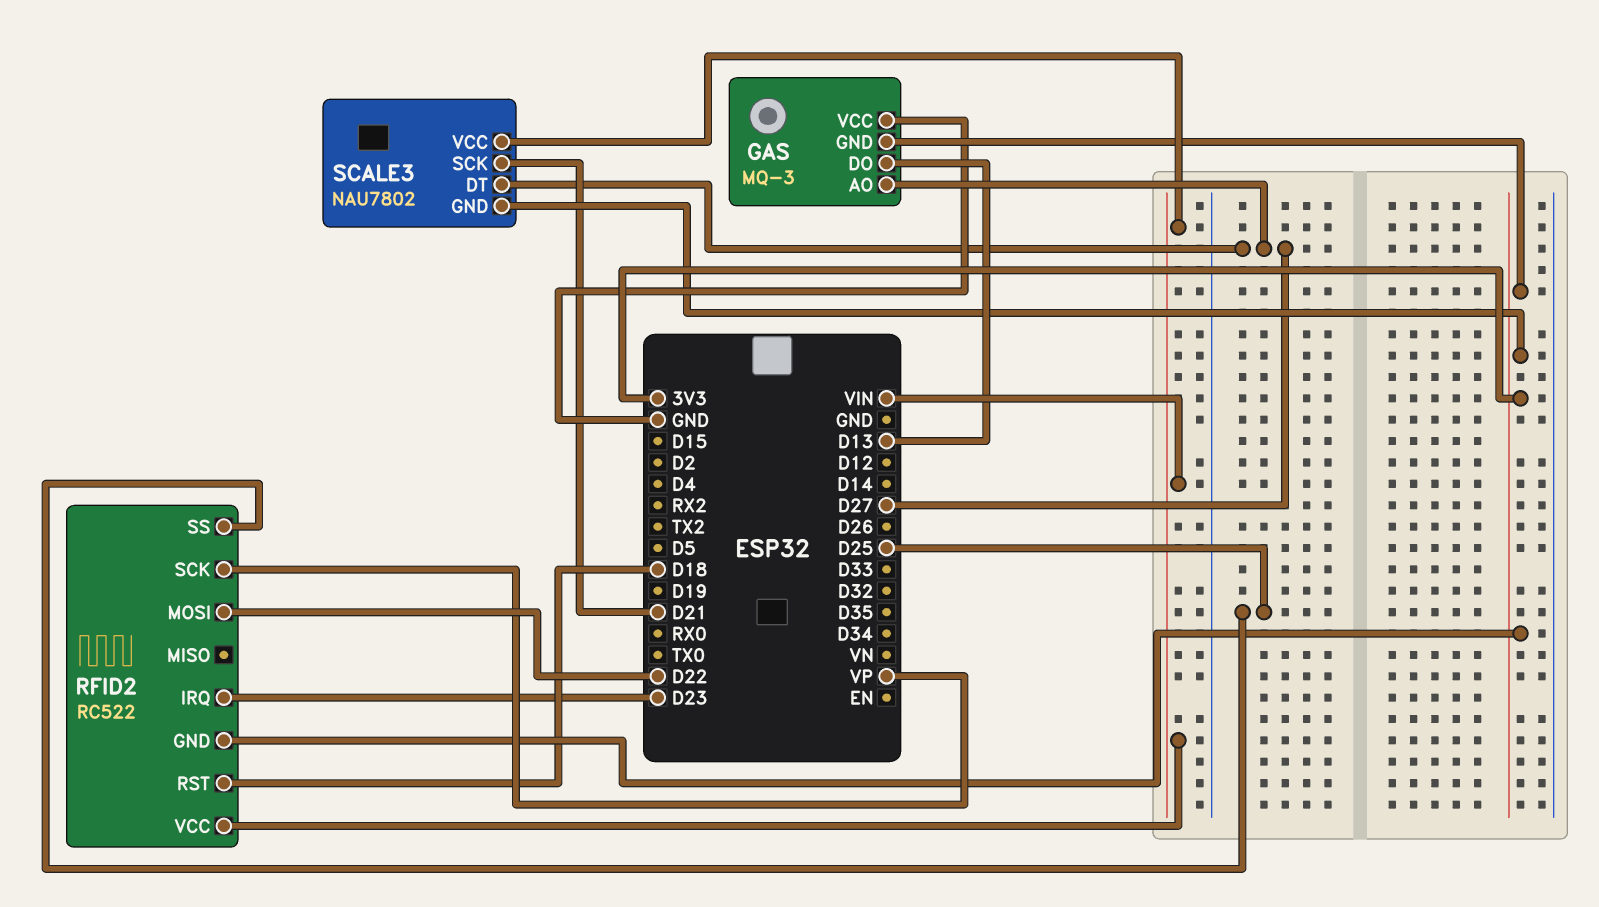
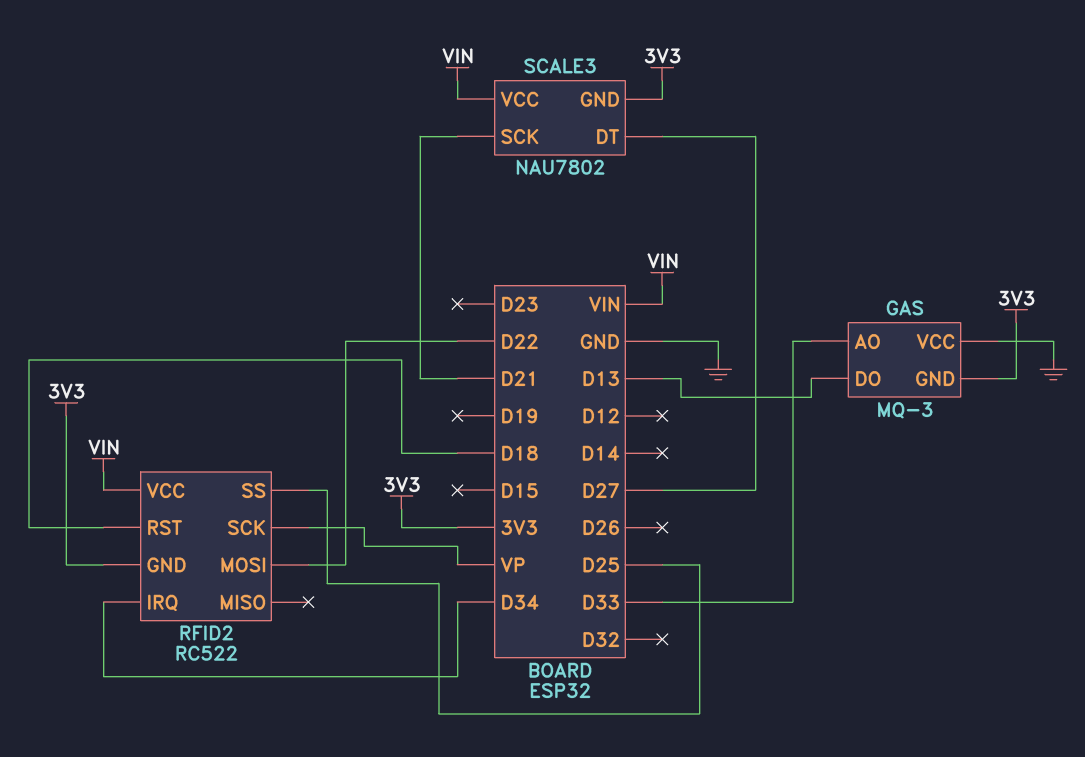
GAS pin AO: D27 -> D33
RFID2 pin IRQ: D23 -> D34

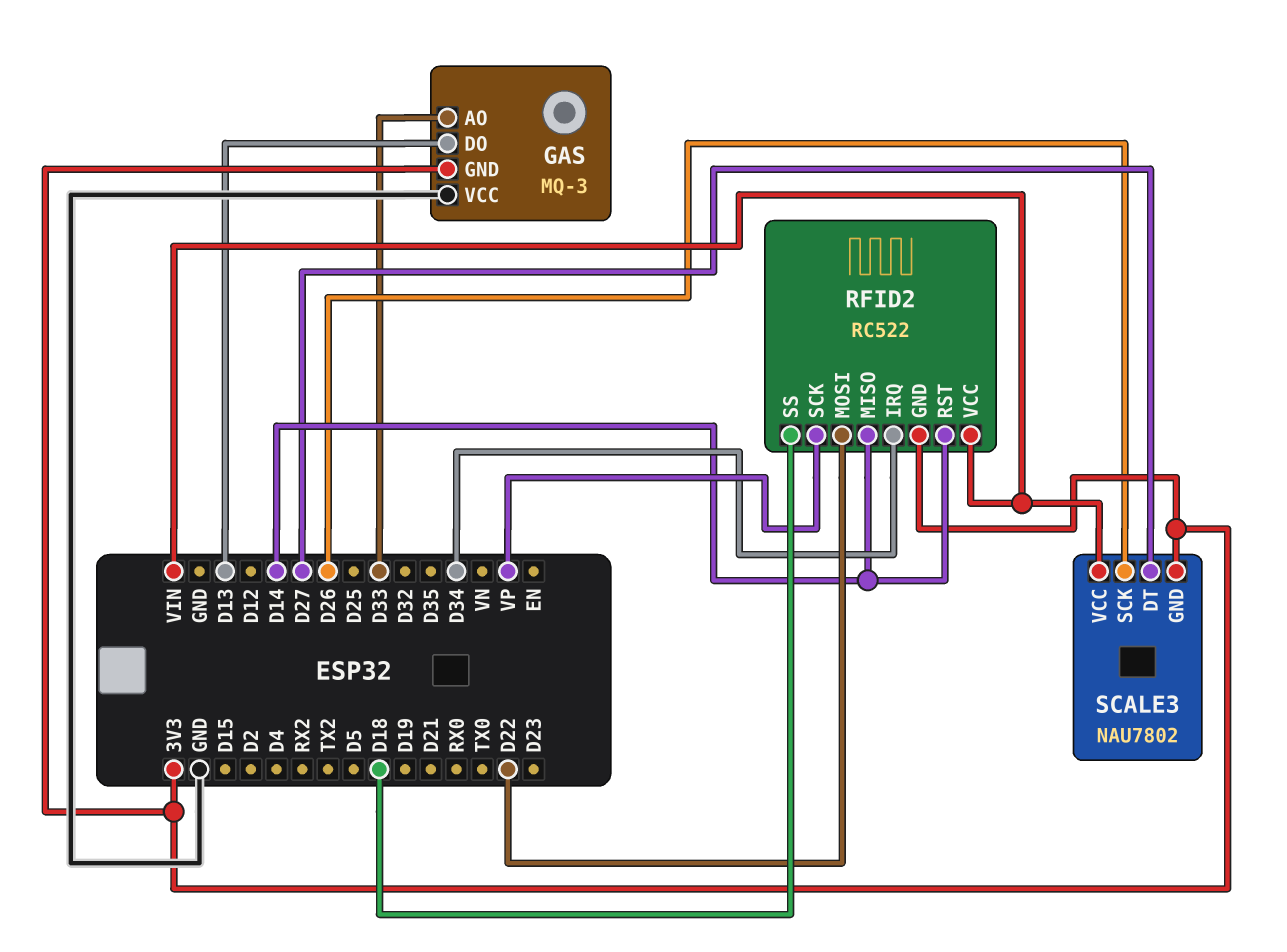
RFID2 pin MISO: none -> D14
RFID2 pin RST: D18 -> D14
RFID2 pin SS: D25 -> D18
SCALE3 pin SCK: D21 -> D26

